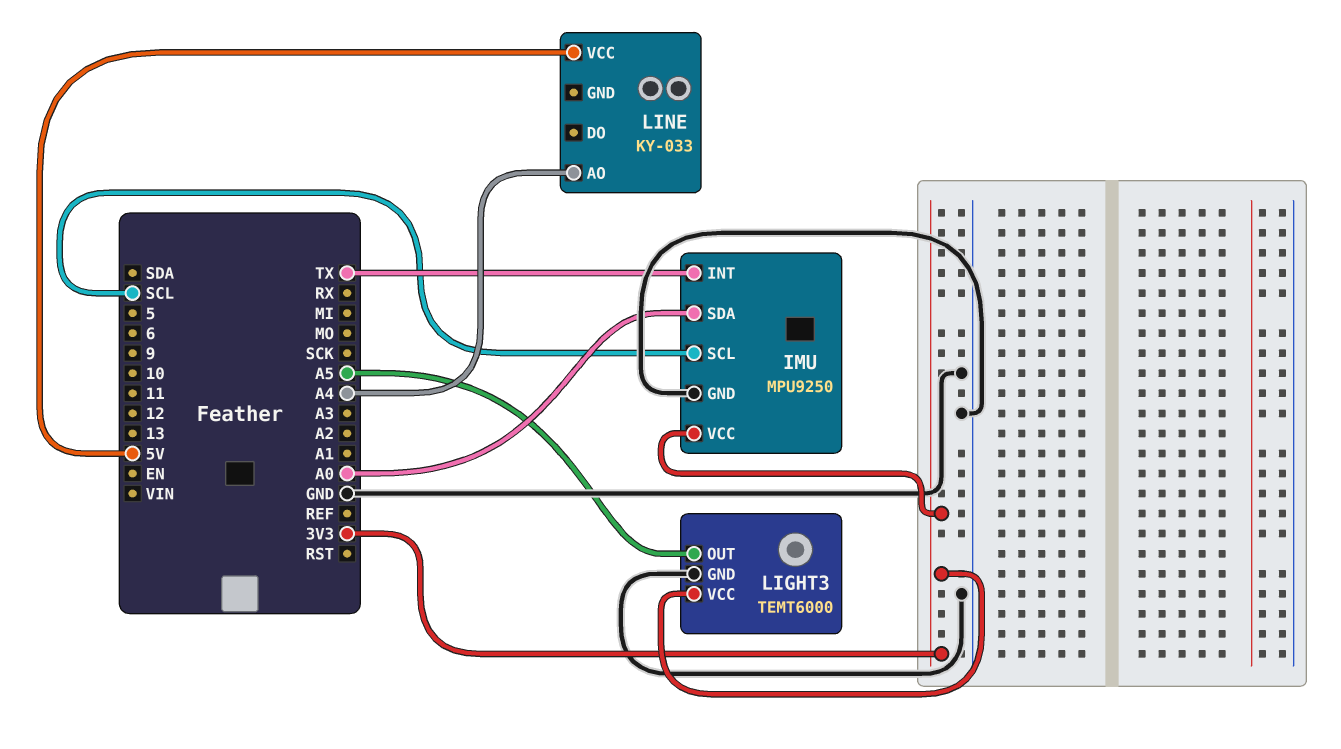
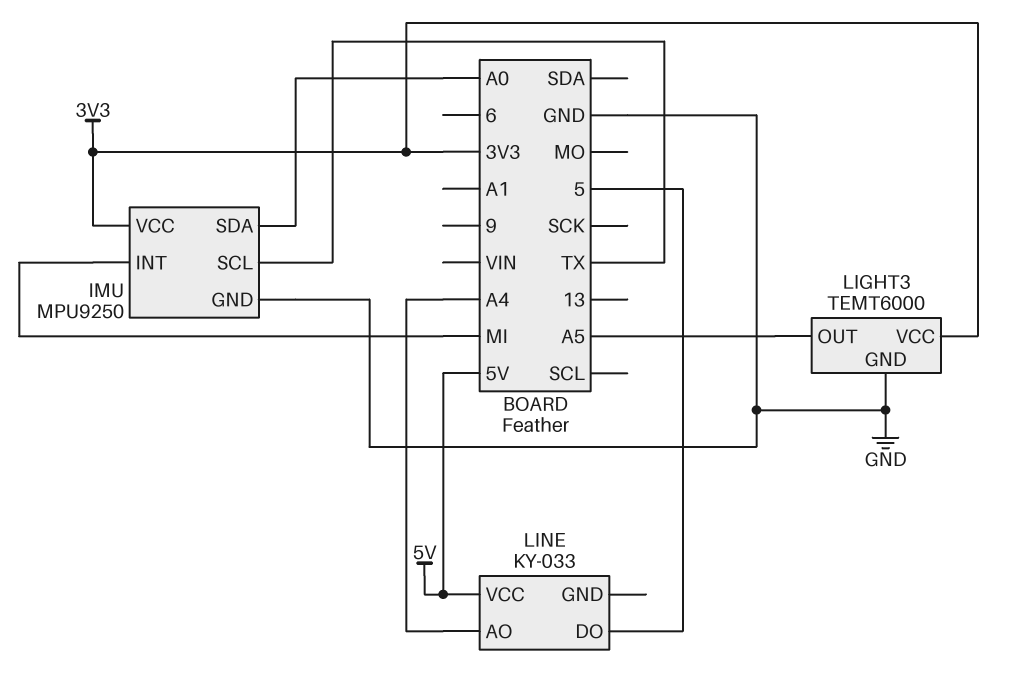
IMU pin INT: TX -> MI
IMU pin SCL: SCL -> TX
LINE pin DO: none -> 5

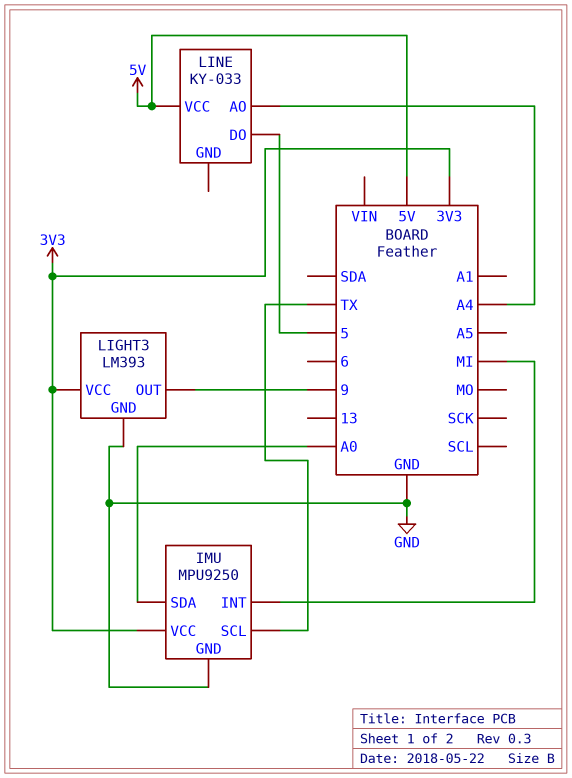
LIGHT3: TEMT6000 -> LM393
LIGHT3 pin OUT: A5 -> 9

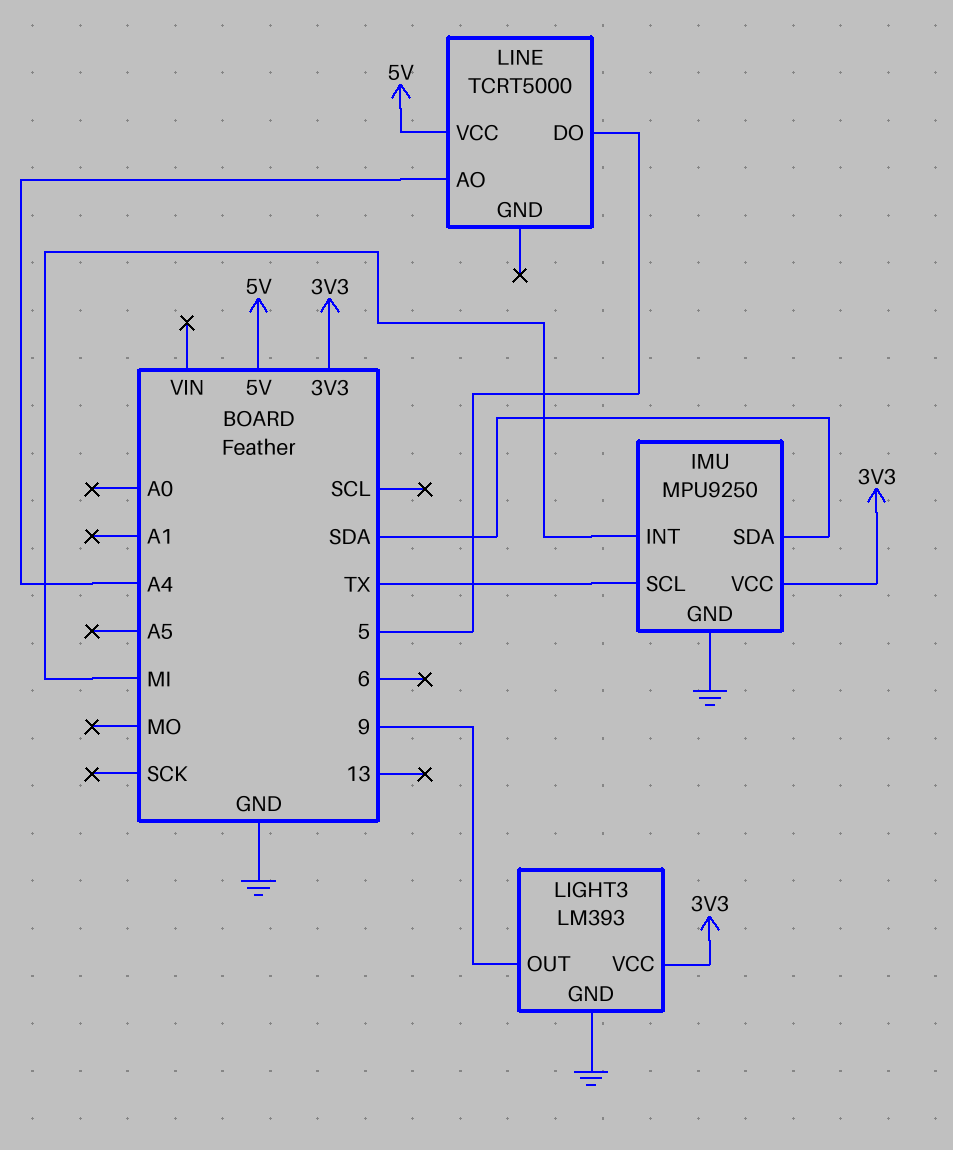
IMU pin SDA: A0 -> SDA
LINE: KY-033 -> TCRT5000

